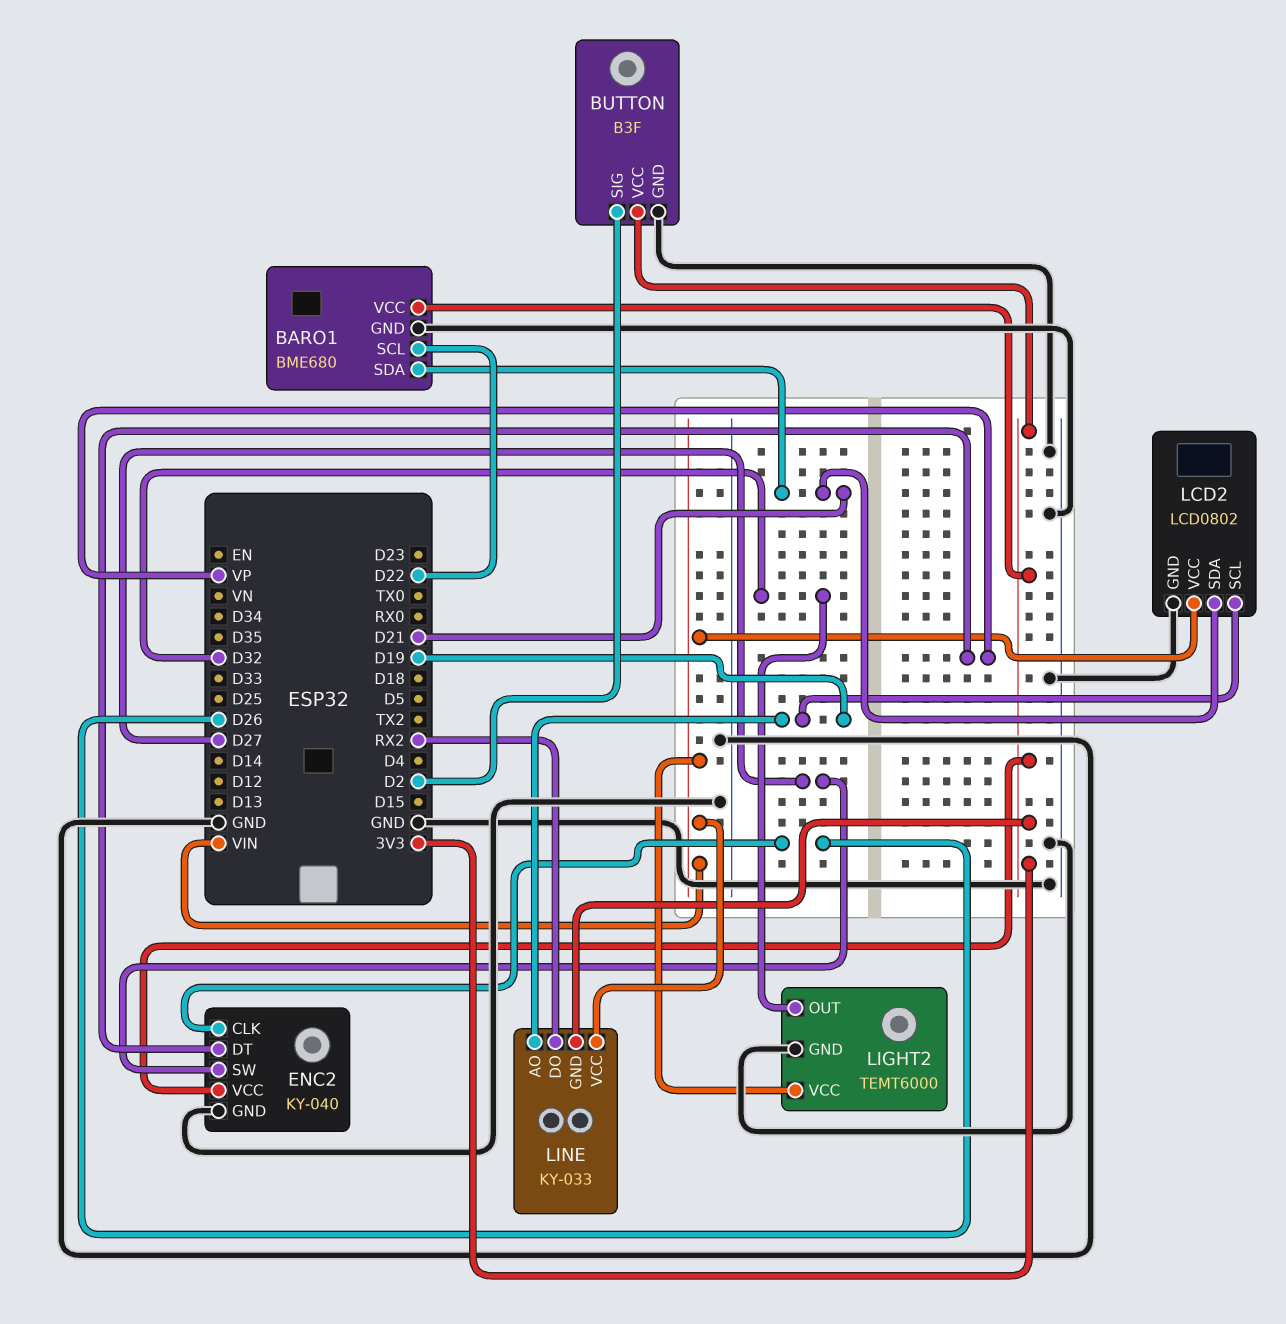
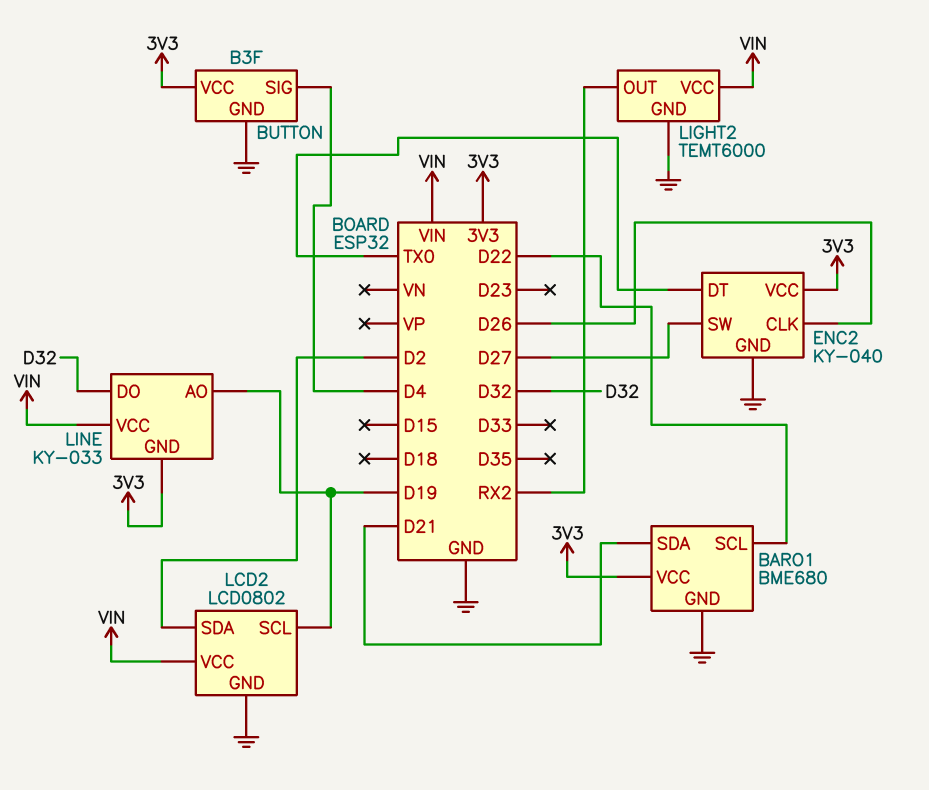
BUTTON pin SIG: D2 -> D4
ENC2 pin DT: VP -> TX0
LCD2 pin SDA: D21 -> D2
LIGHT2 pin OUT: D32 -> RX2
LINE pin DO: RX2 -> D32

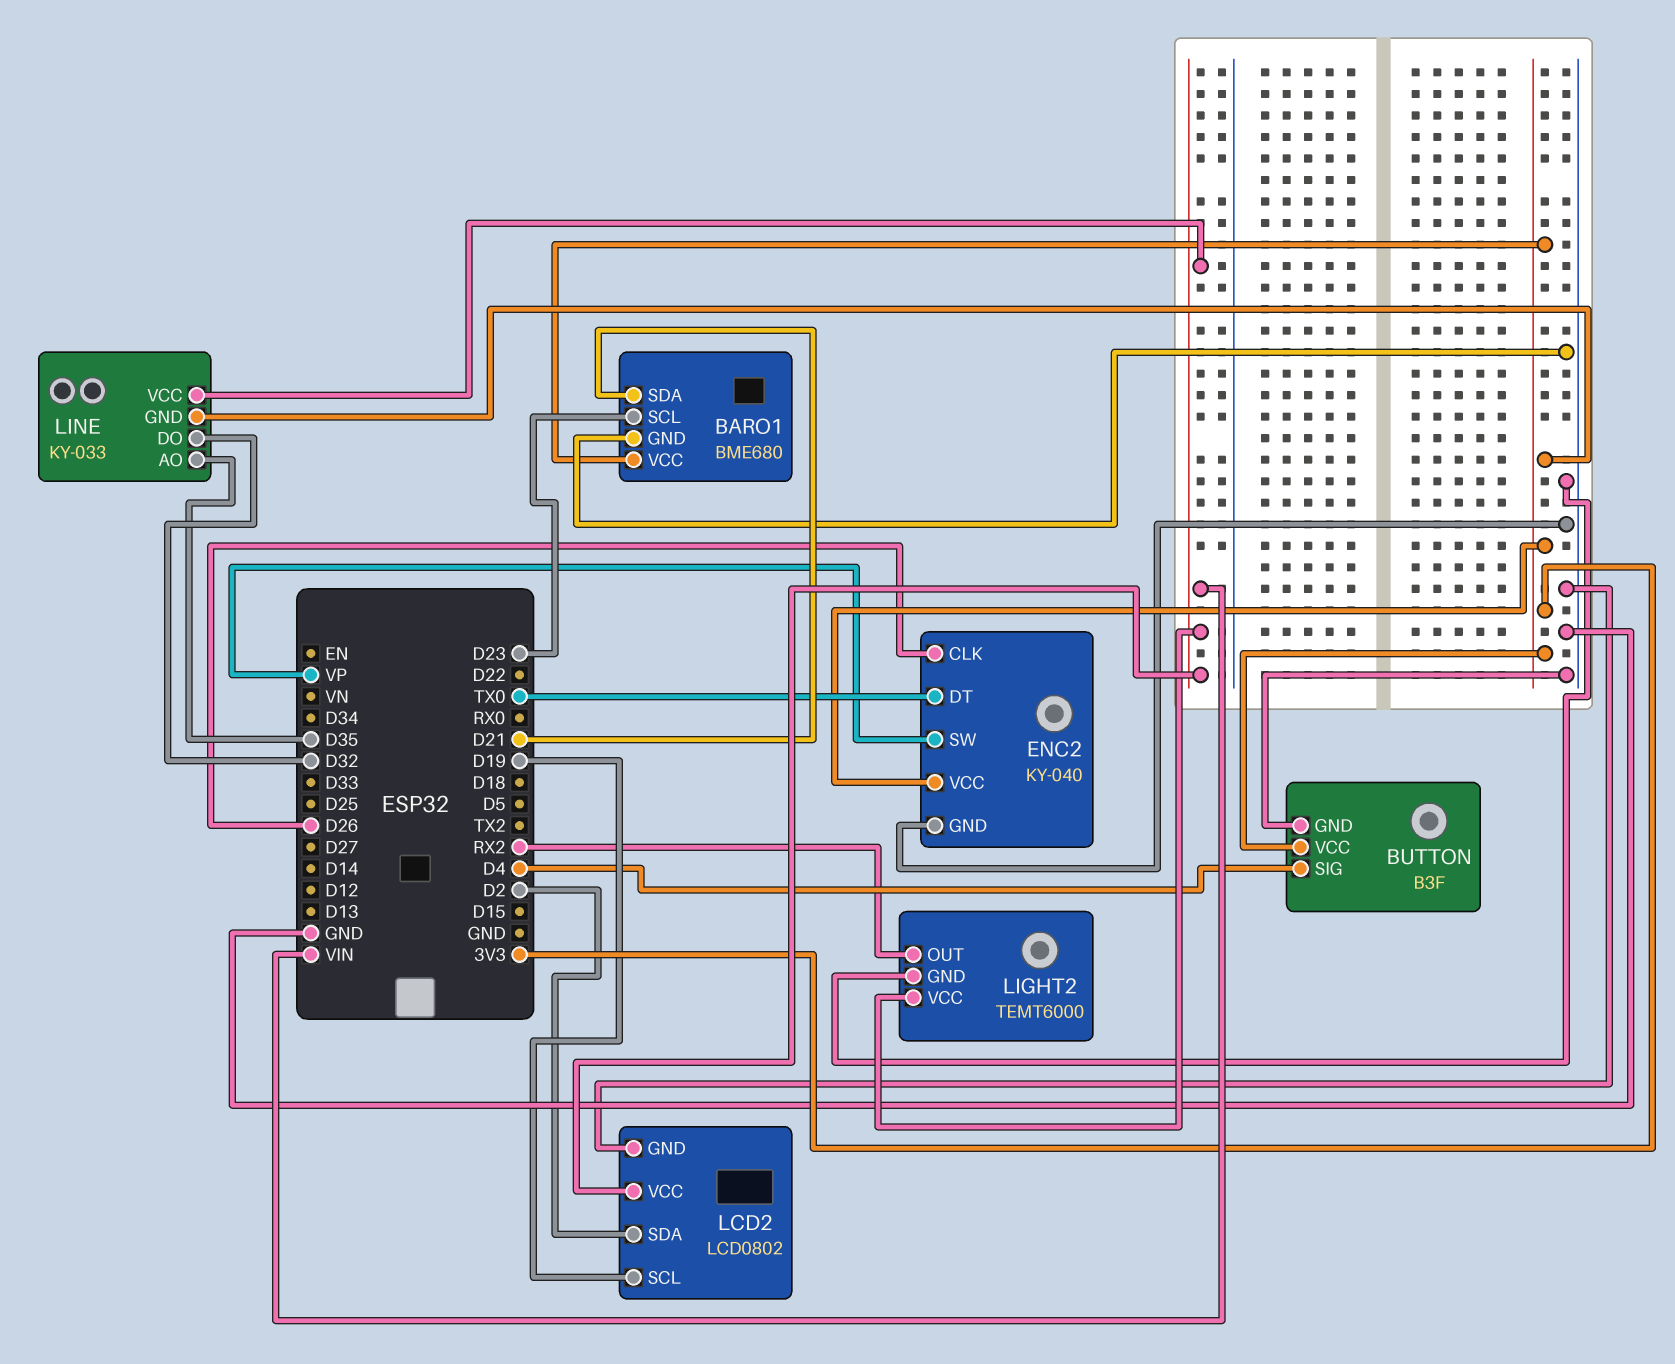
BARO1 pin SCL: D22 -> D23
ENC2 pin SW: D27 -> VP
LINE pin AO: D19 -> D35

